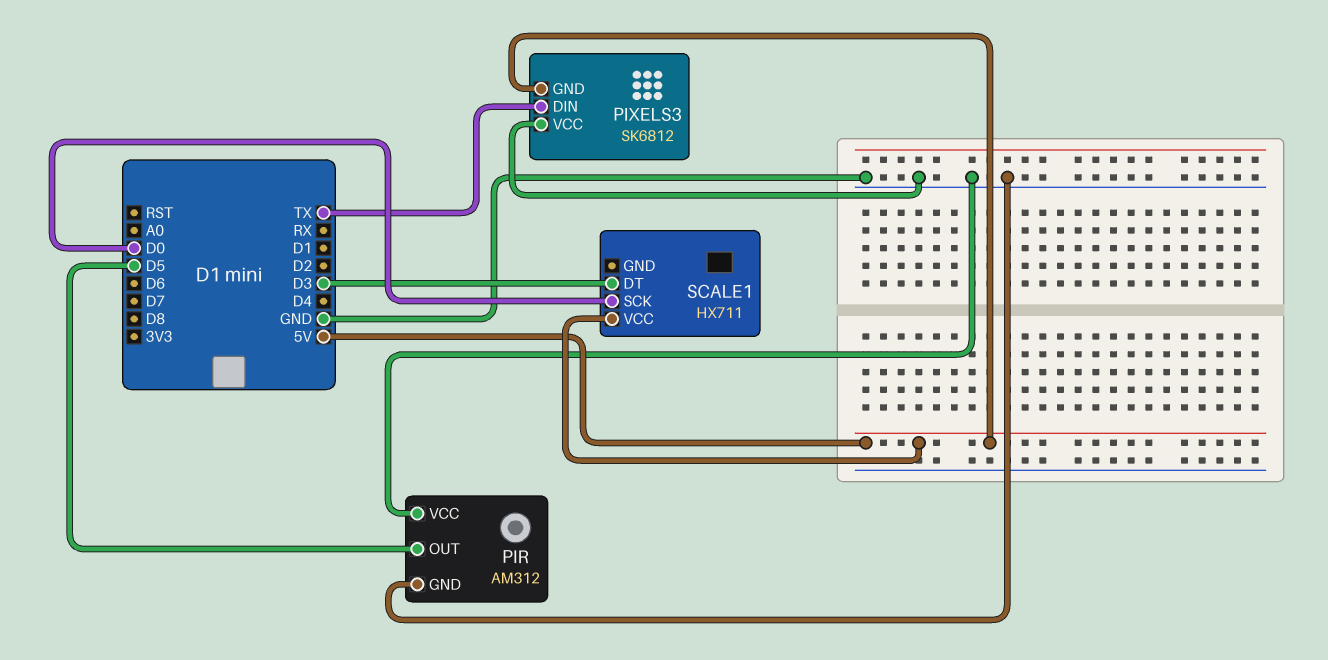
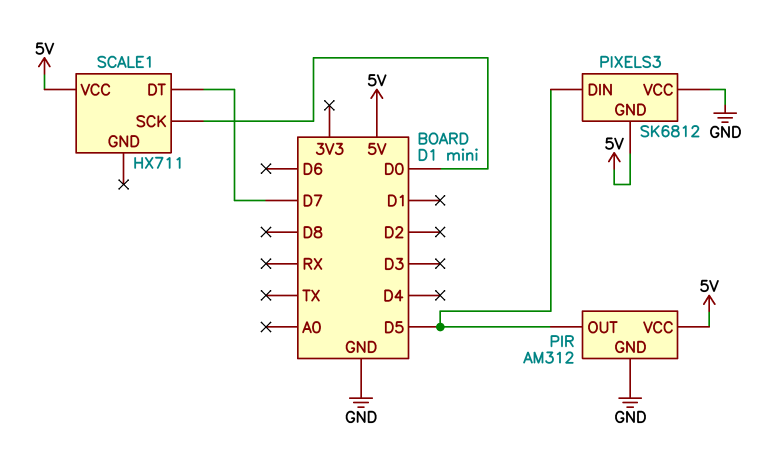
PIR pin VCC: GND -> 5V
PIXELS3 pin DIN: TX -> D5
SCALE1 pin DT: D3 -> D7

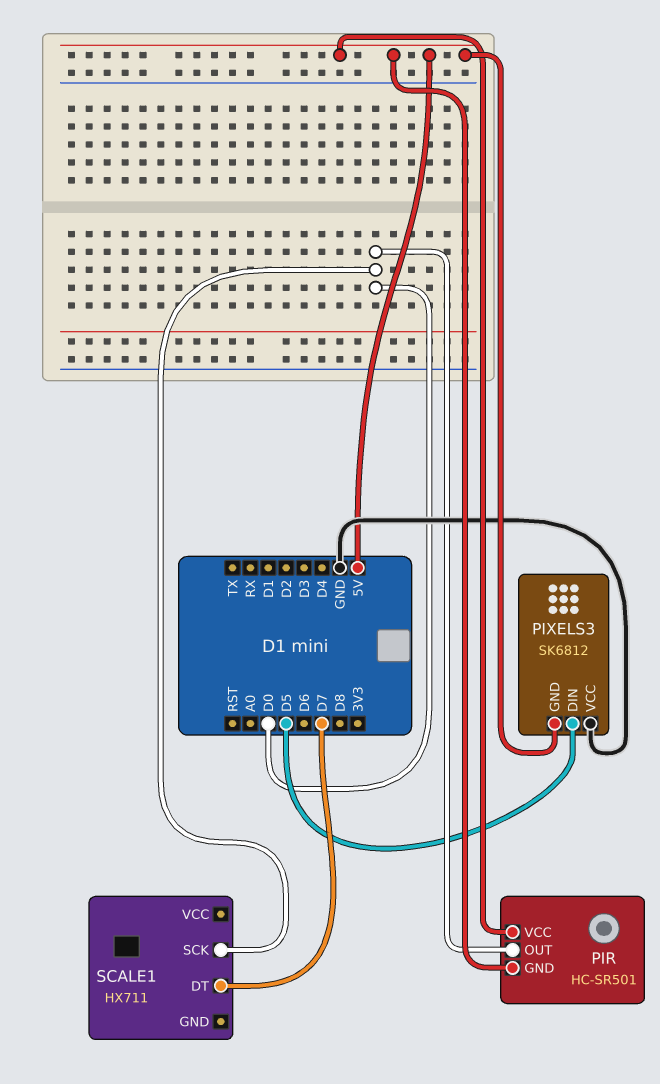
PIR: AM312 -> HC-SR501
PIR pin GND: GND -> 5V
PIR pin OUT: D5 -> D0
SCALE1 pin VCC: 5V -> none

